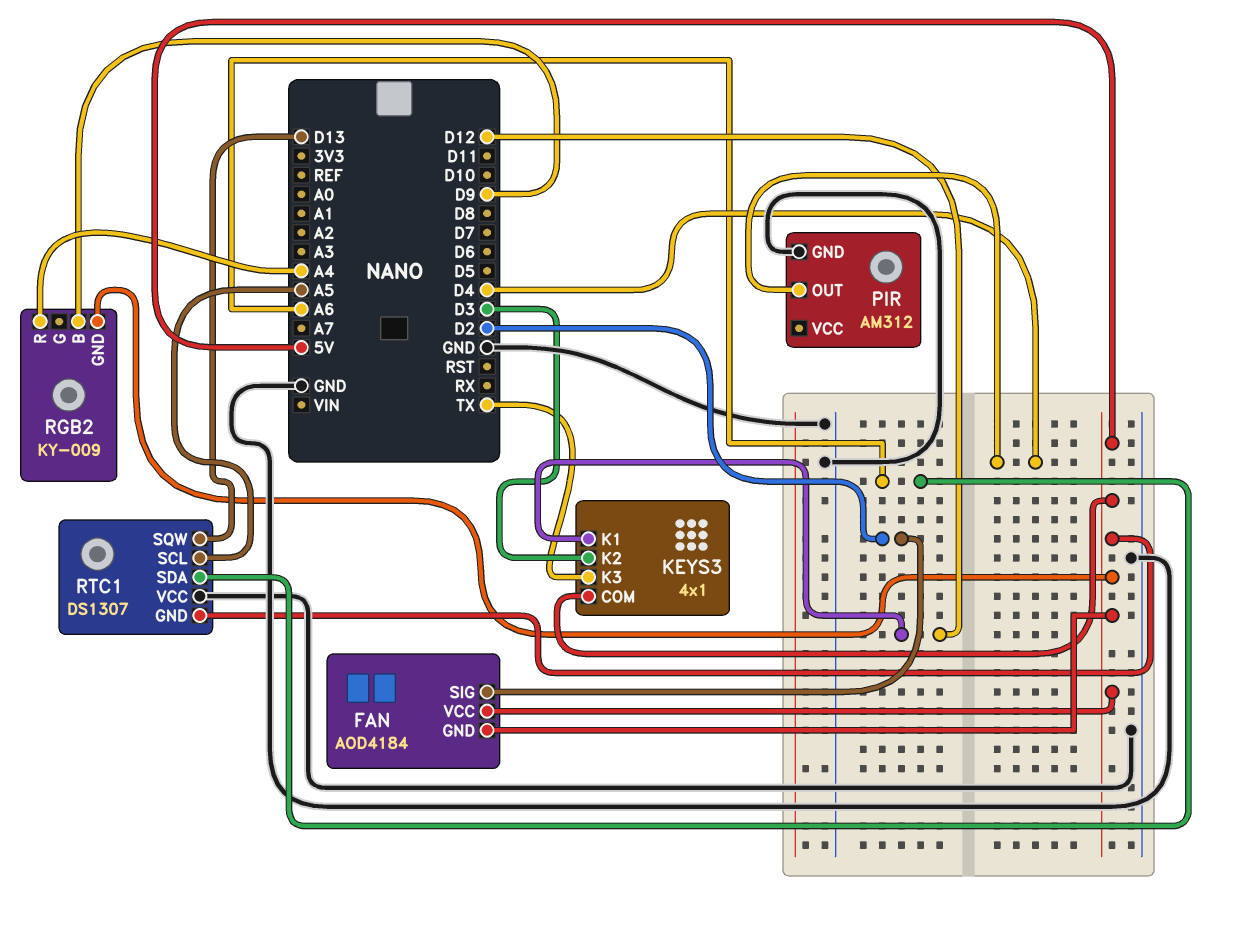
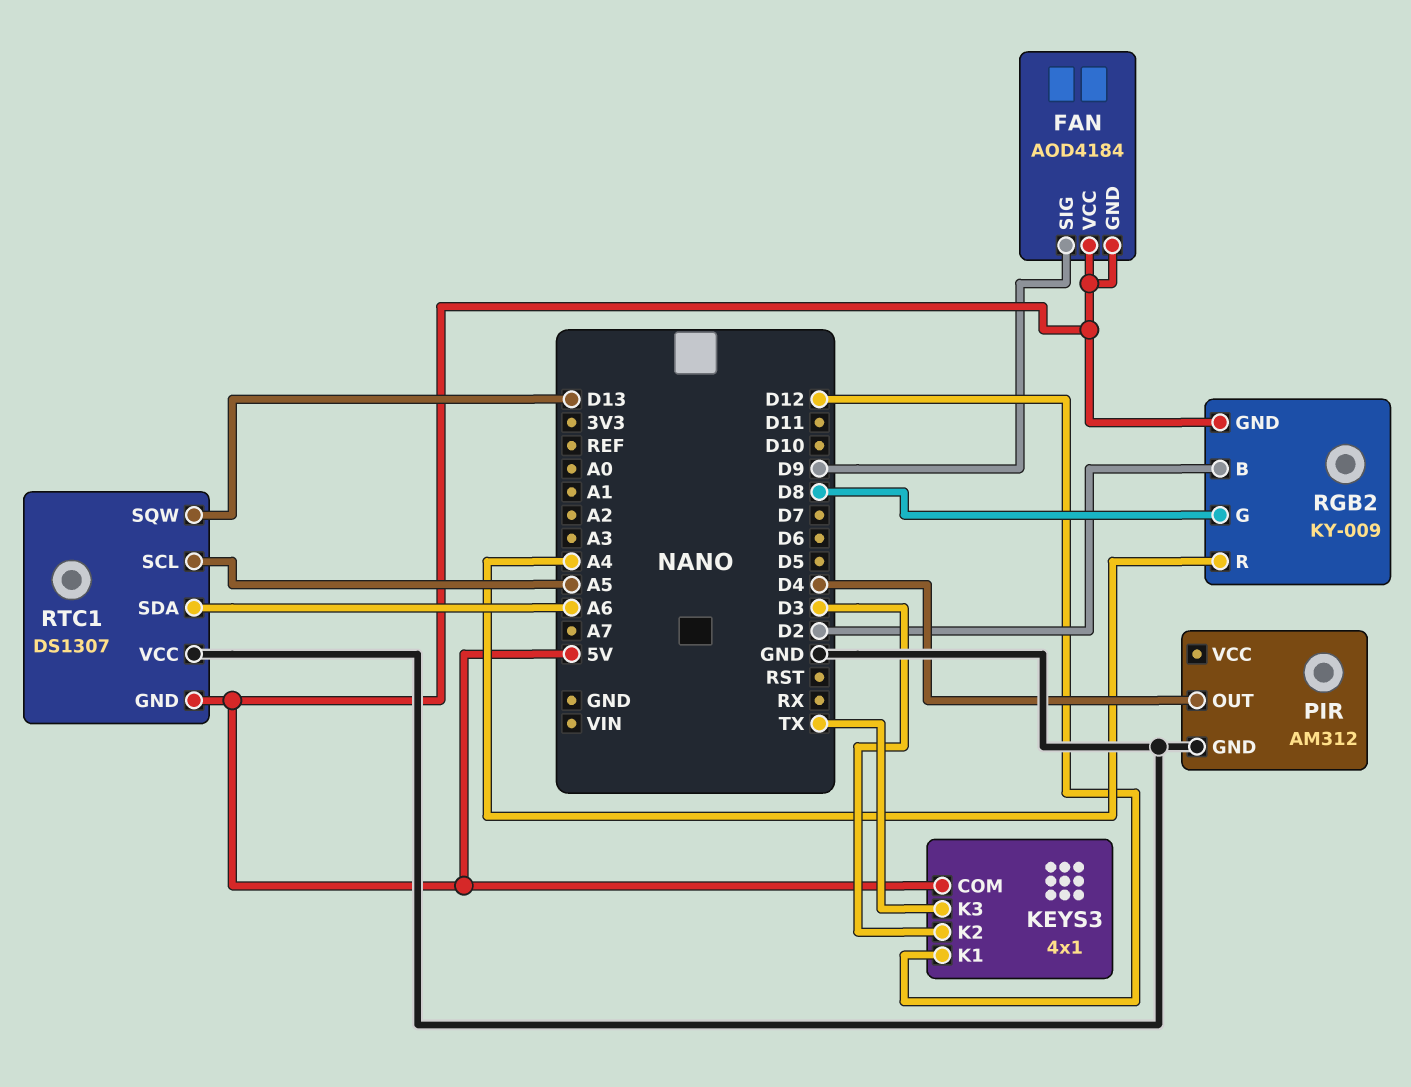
FAN pin SIG: D2 -> D9
RGB2 pin B: D9 -> D2
RGB2 pin G: none -> D8

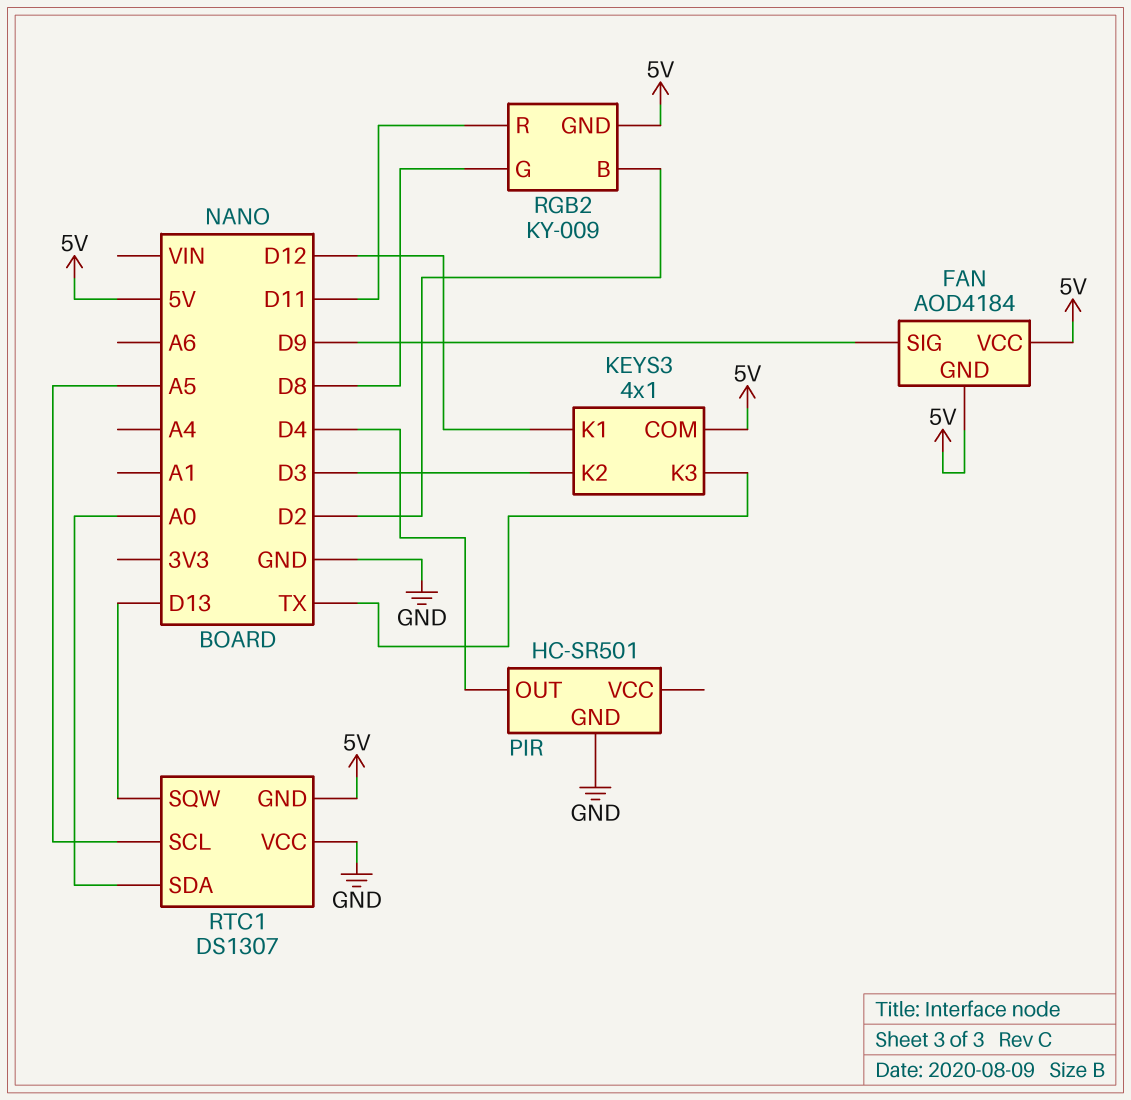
PIR: AM312 -> HC-SR501
RGB2 pin R: A4 -> D11
RTC1 pin SDA: A6 -> A0

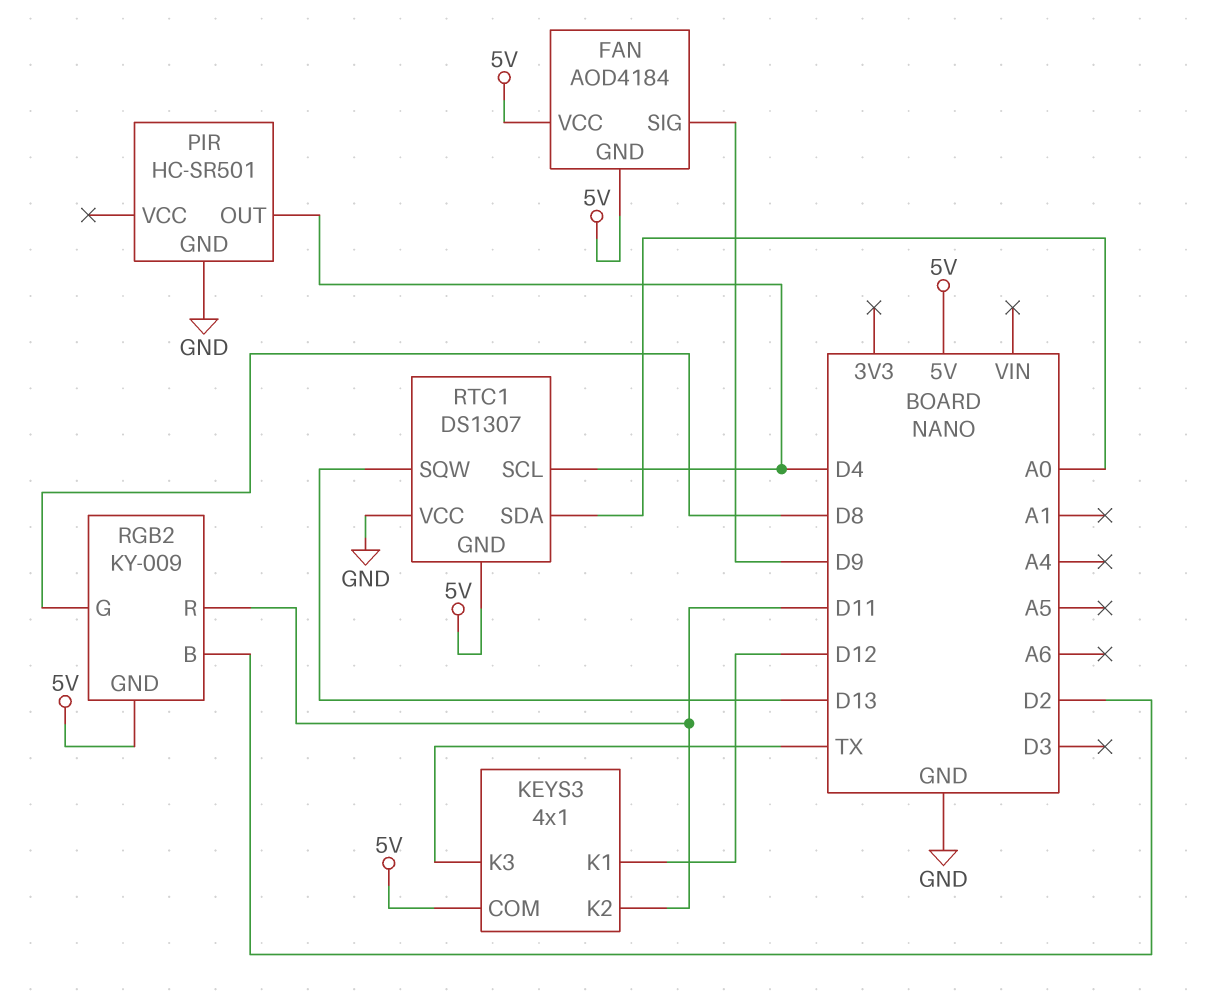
KEYS3 pin K2: D3 -> D11
RTC1 pin SCL: A5 -> D4

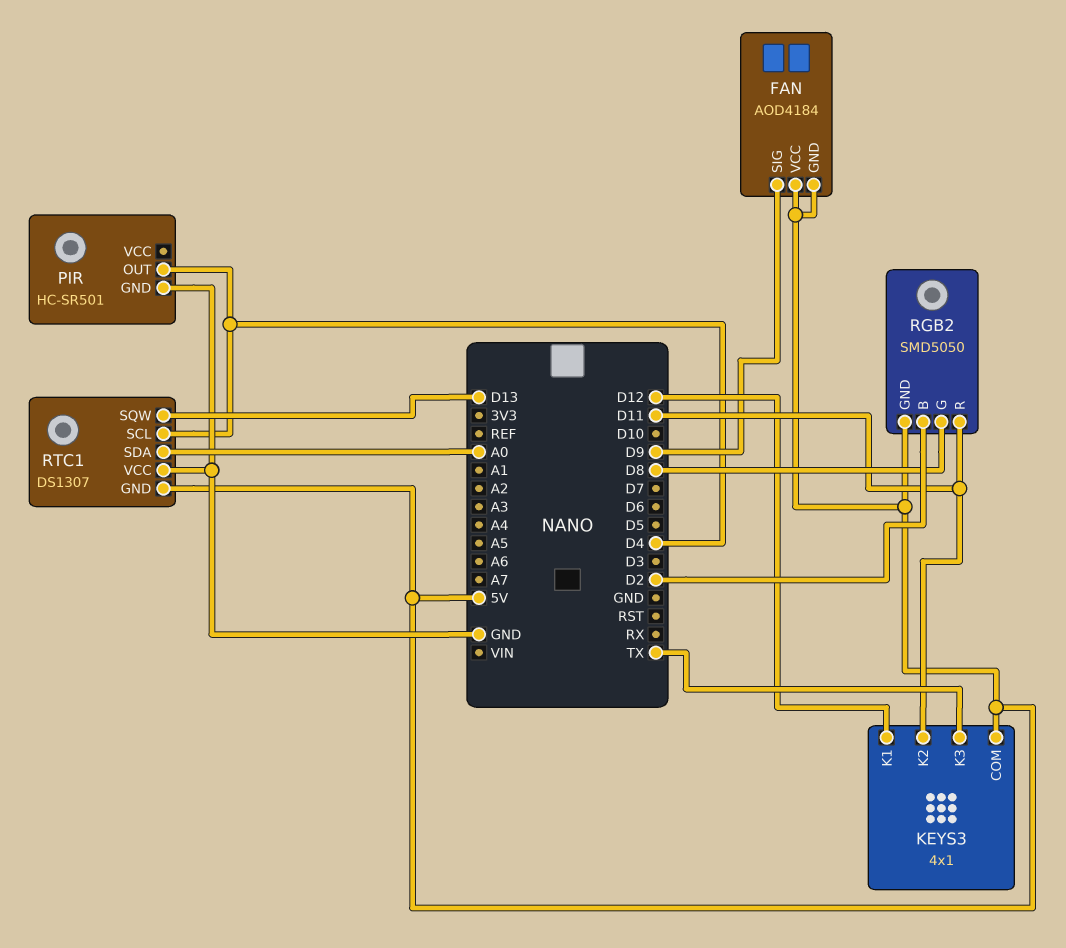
RGB2: KY-009 -> SMD5050

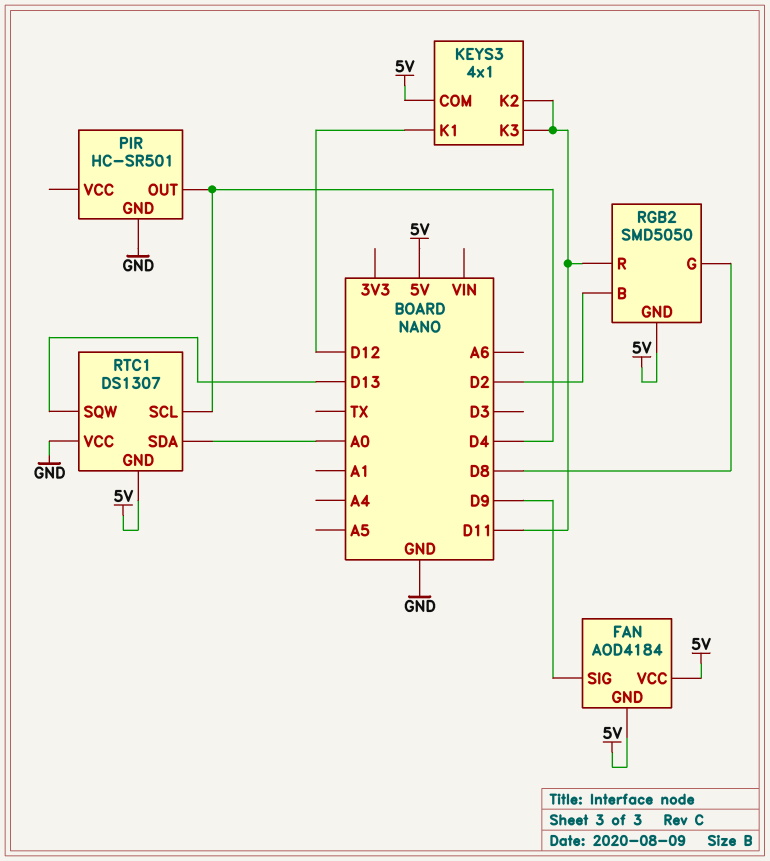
KEYS3 pin K3: TX -> D11

